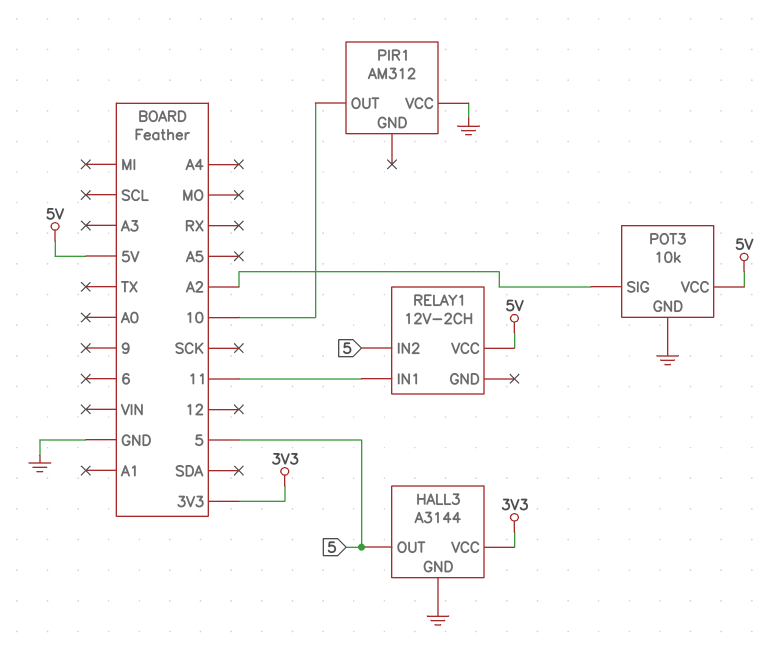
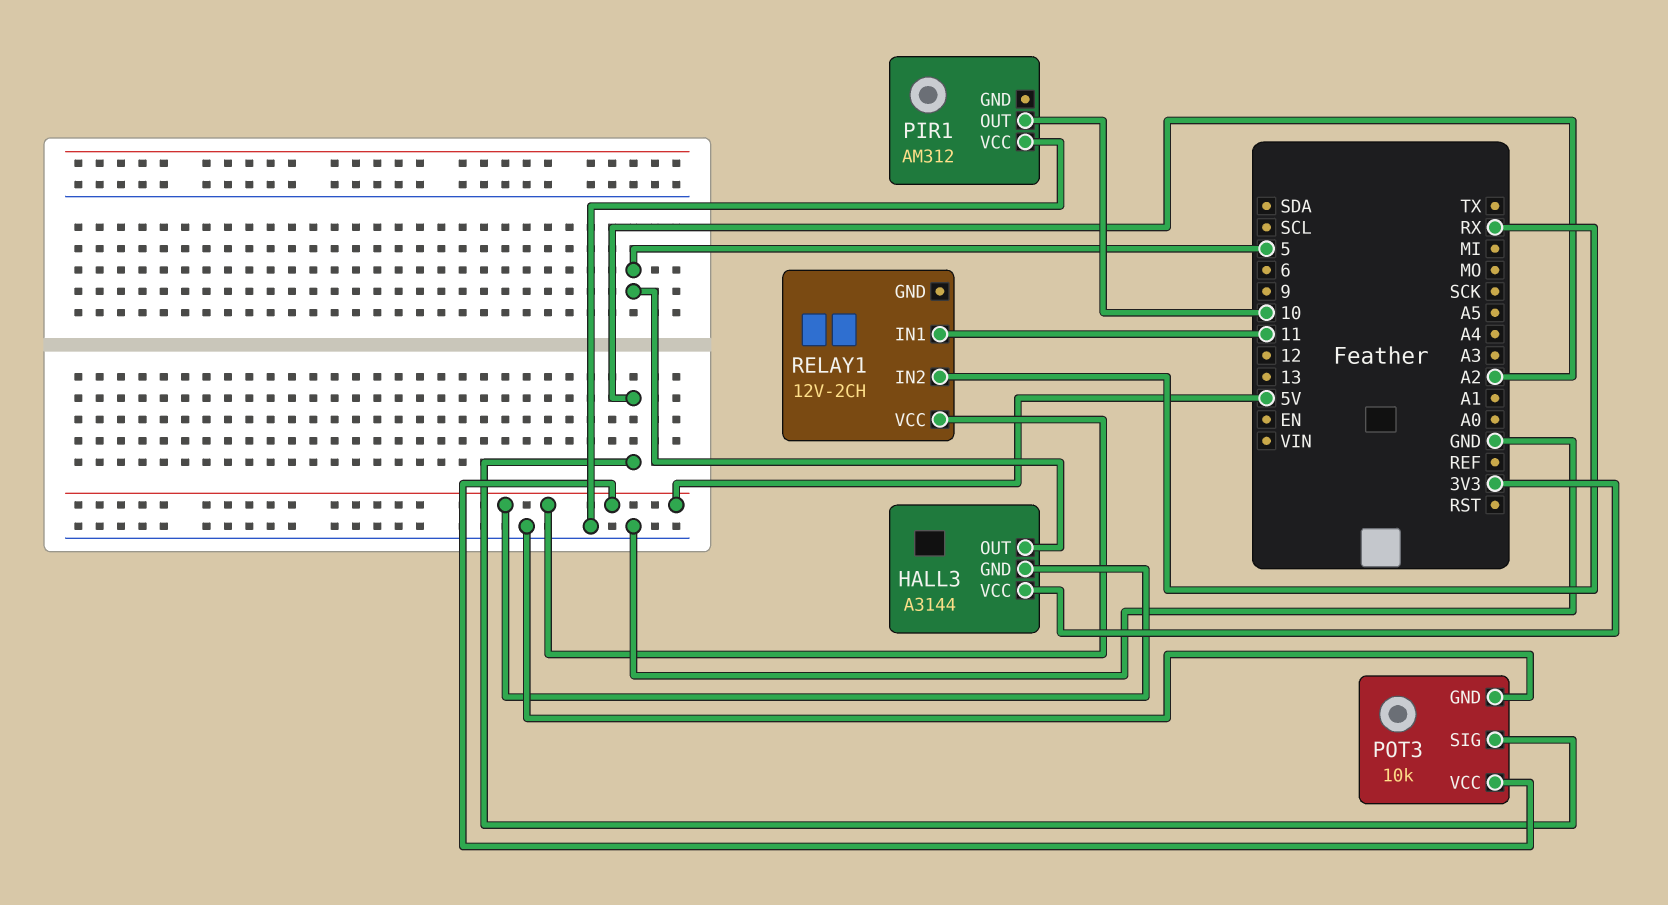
HALL3 pin GND: GND -> 5V
RELAY1 pin IN2: 5 -> RX

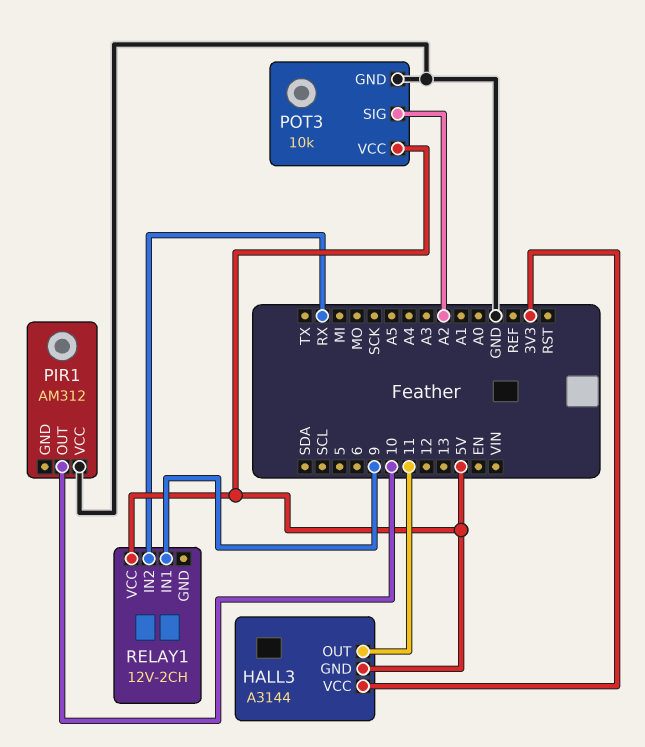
HALL3 pin OUT: 5 -> 11
RELAY1 pin IN1: 11 -> 9

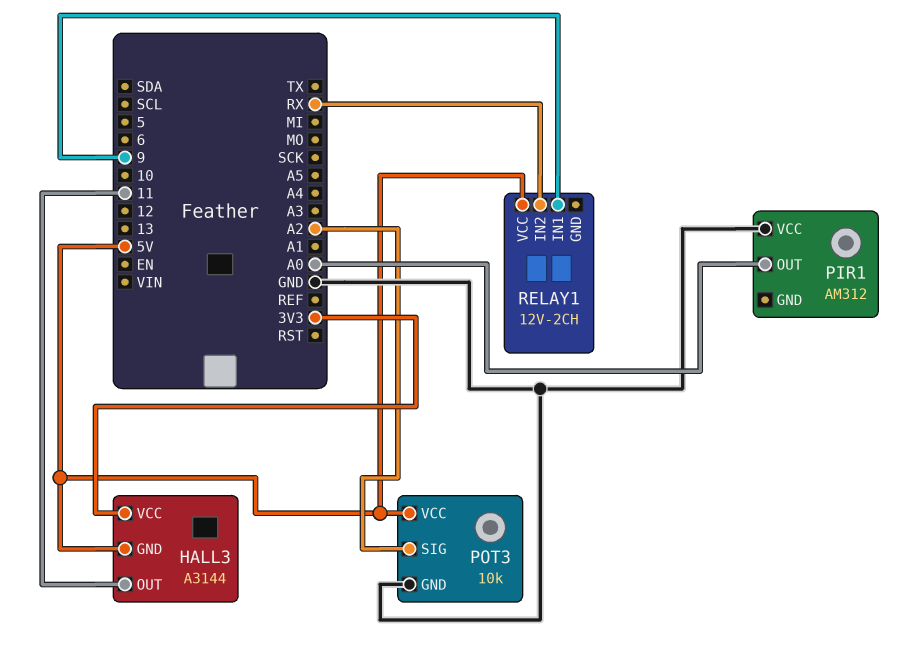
PIR1 pin OUT: 10 -> A0

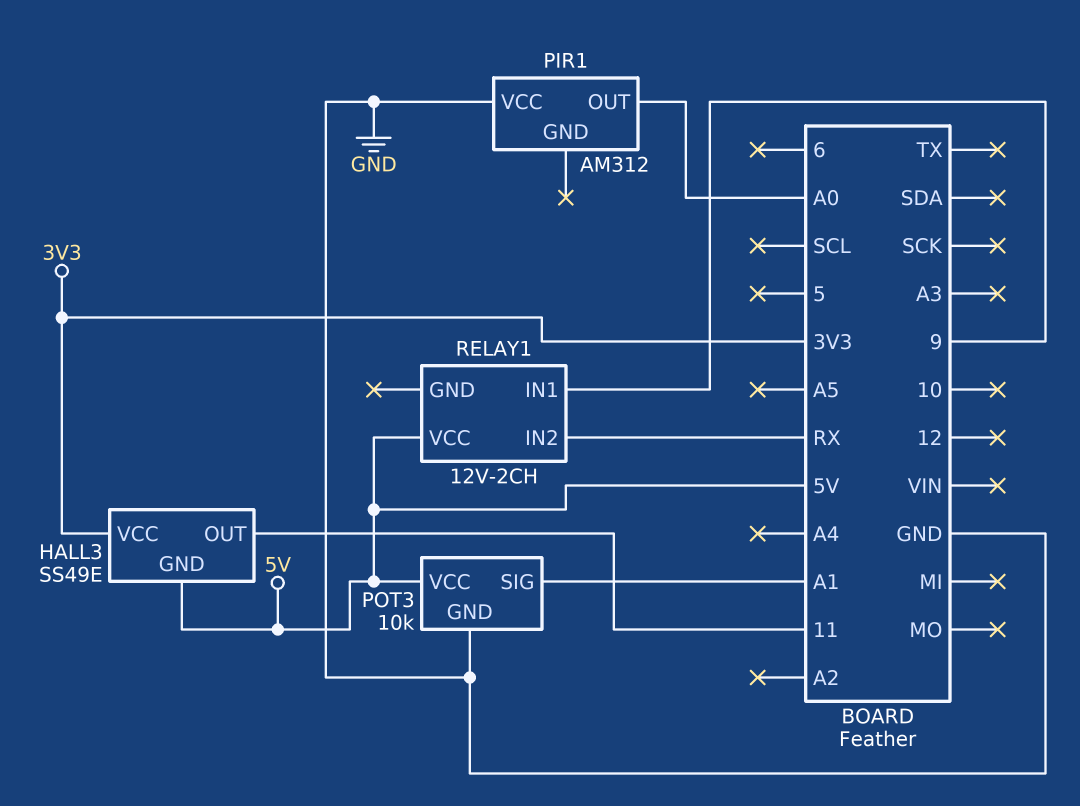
HALL3: A3144 -> SS49E
POT3 pin SIG: A2 -> A1

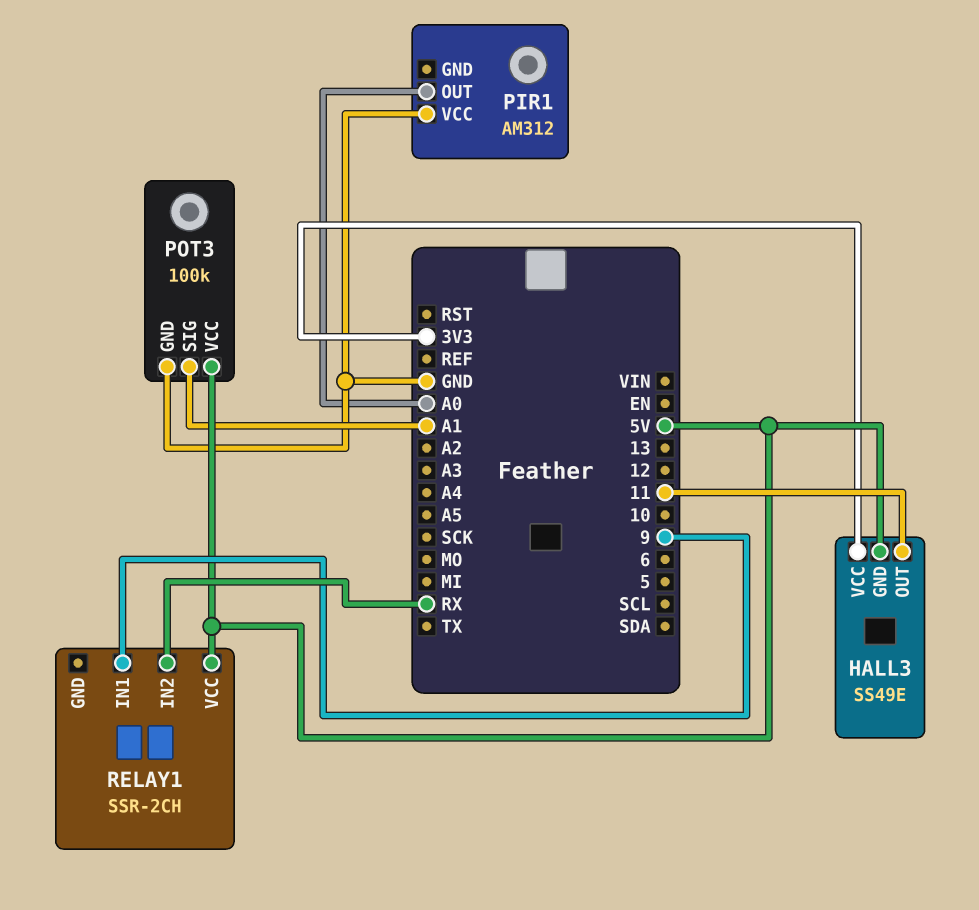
POT3: 10k -> 100k
RELAY1: 12V-2CH -> SSR-2CH

